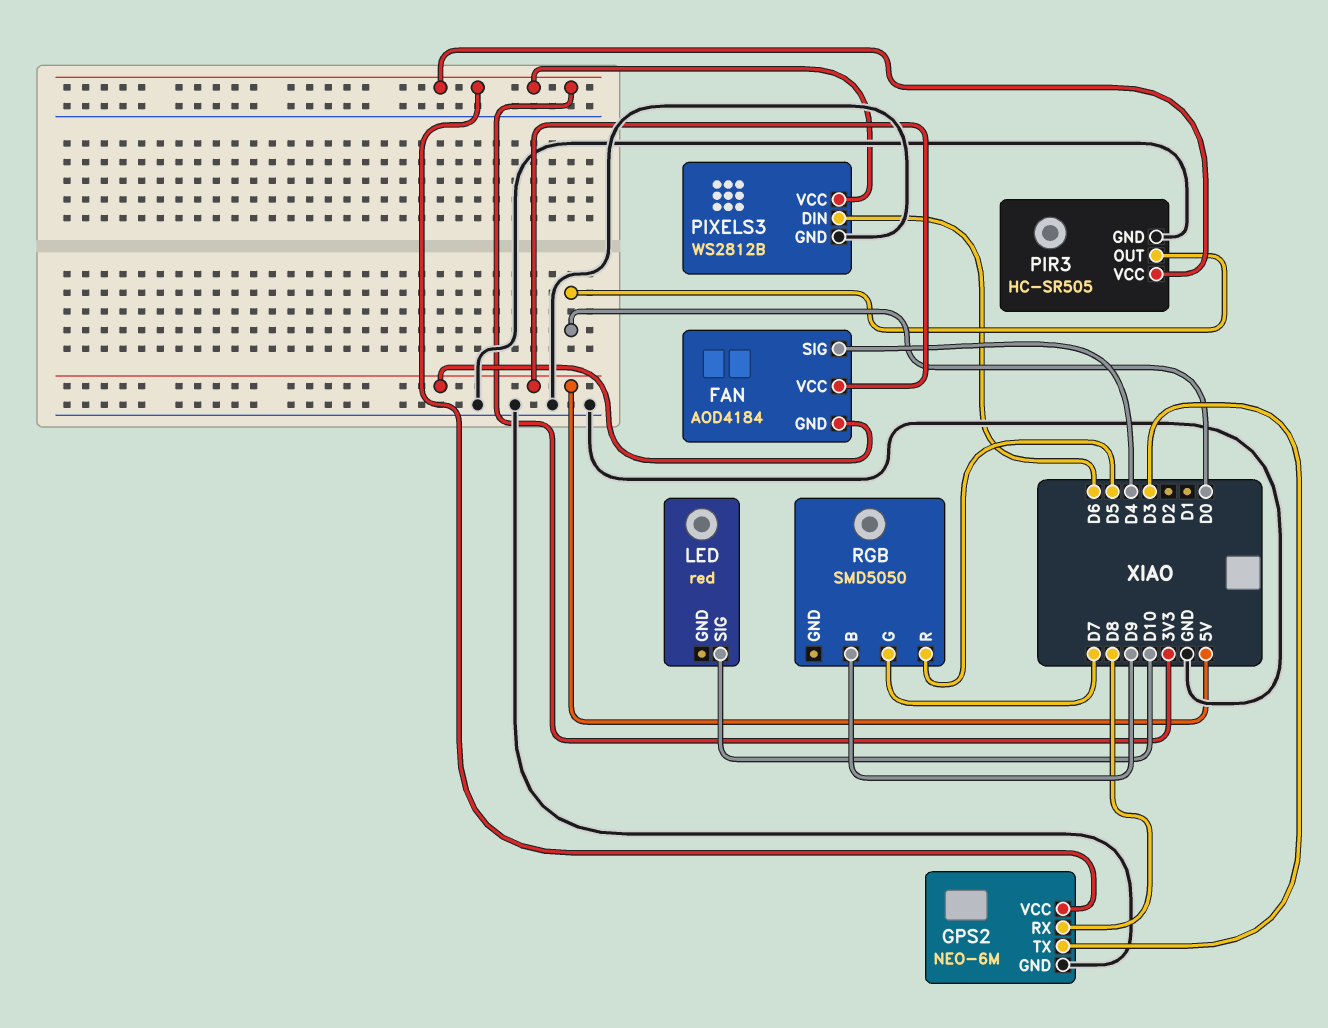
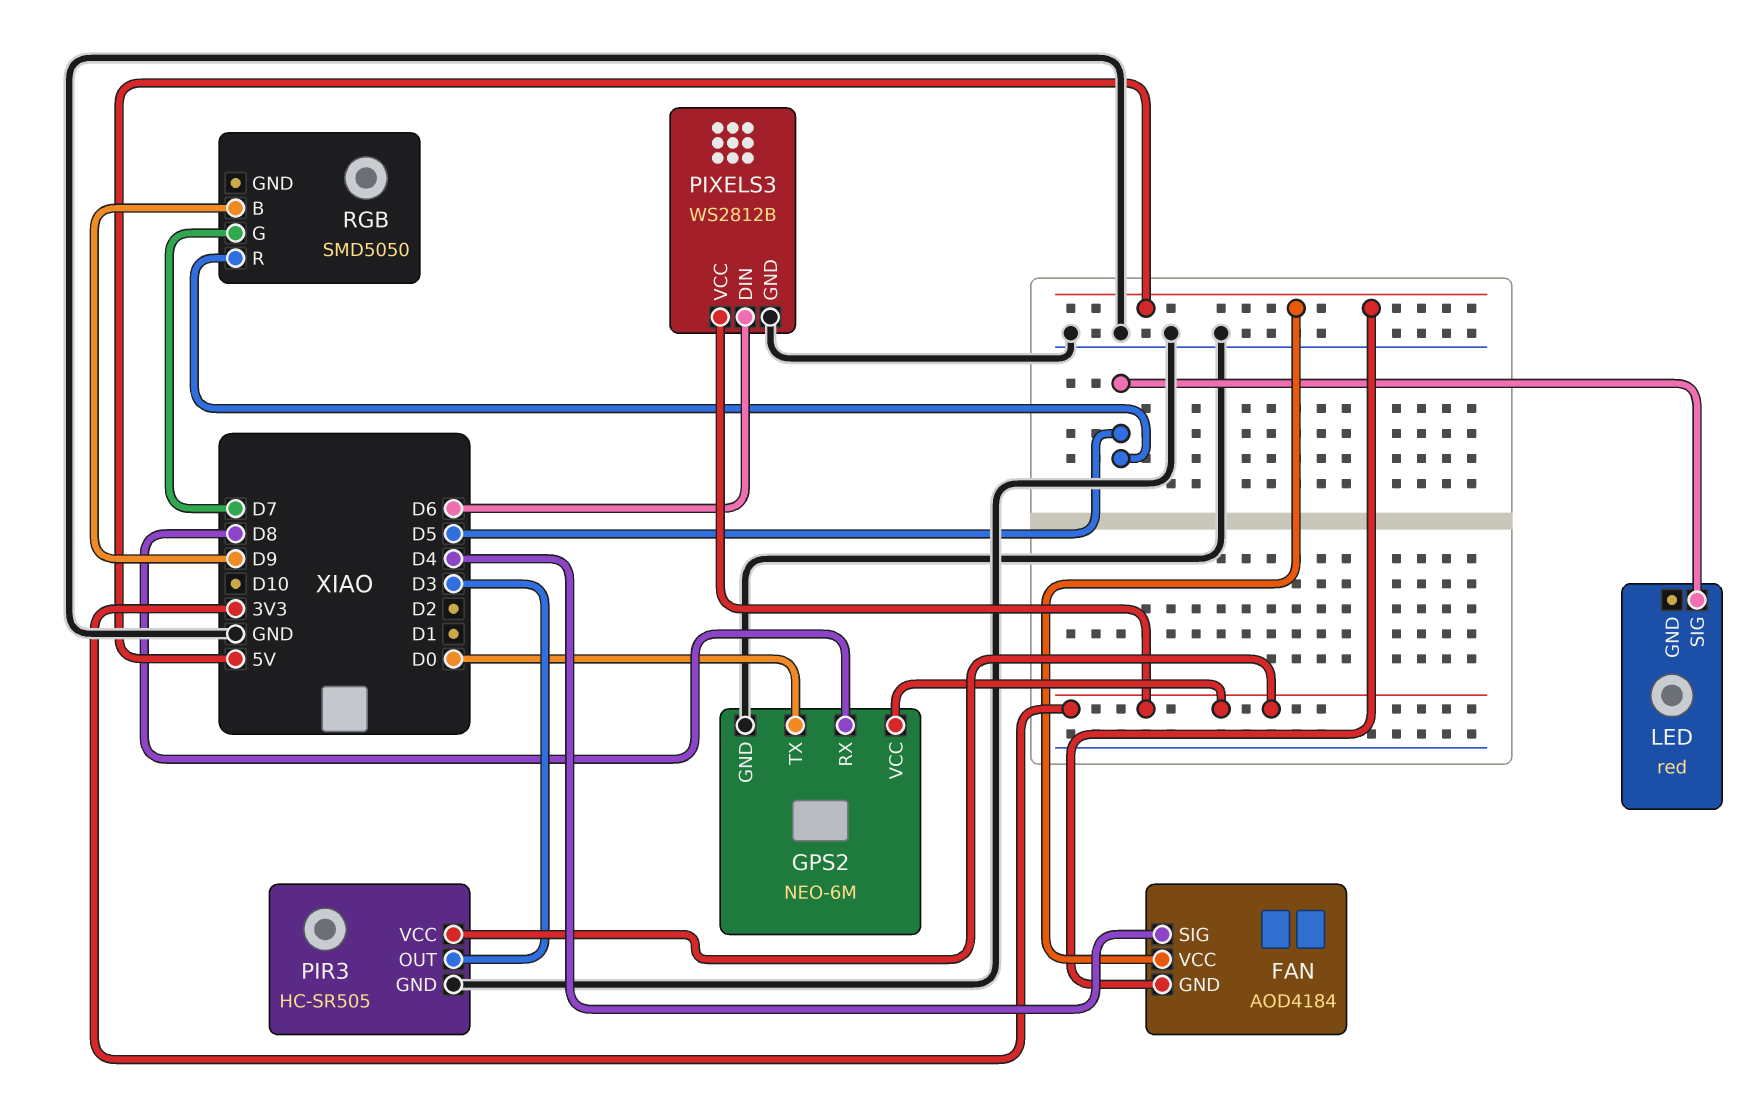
GPS2 pin TX: D3 -> D0
LED pin SIG: D10 -> D5
PIR3 pin OUT: D0 -> D3

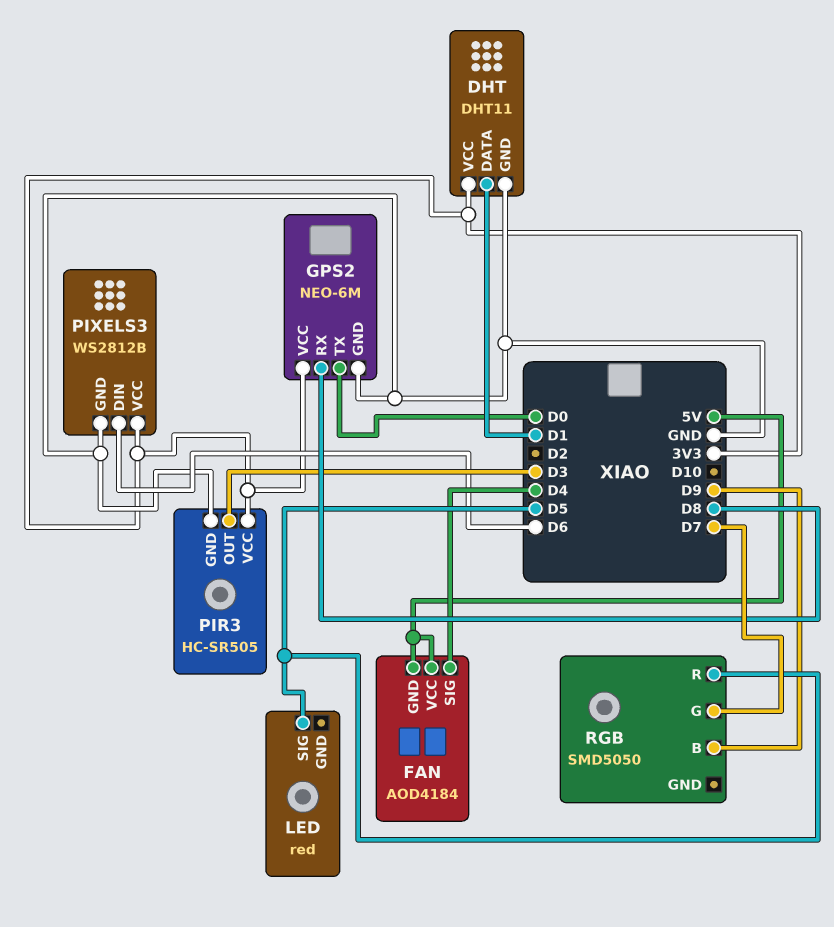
DHT: none -> DHT11
DHT pin DATA: none -> D1
DHT pin GND: none -> GND
DHT pin VCC: none -> 3V3

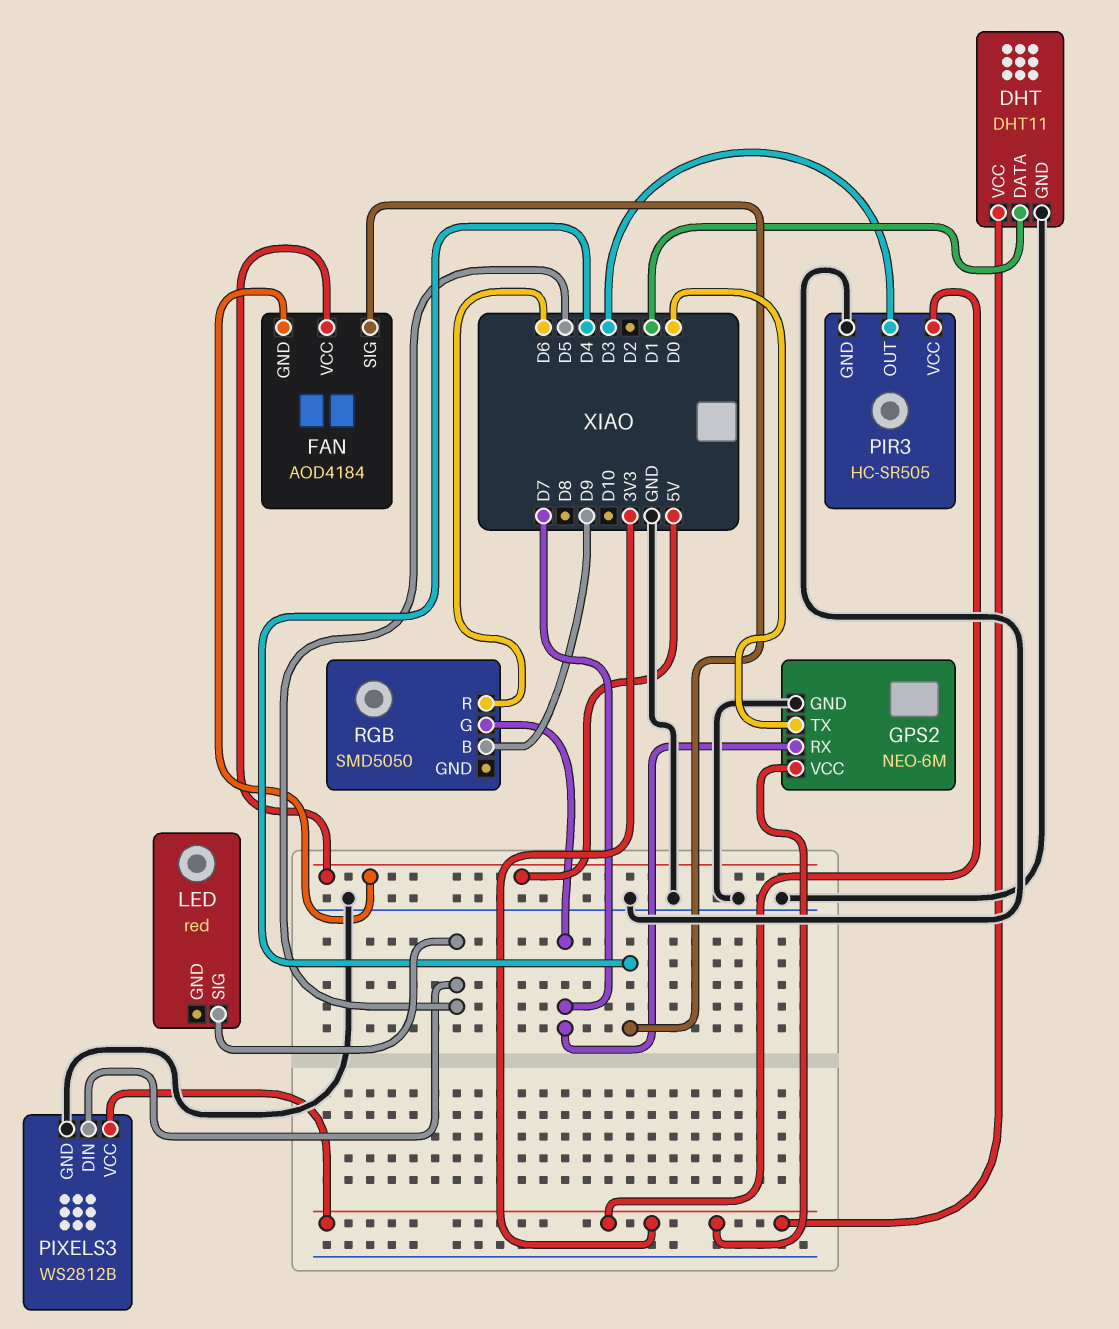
GPS2 pin RX: D8 -> D7
PIXELS3 pin DIN: D6 -> D5
RGB pin R: D5 -> D6

